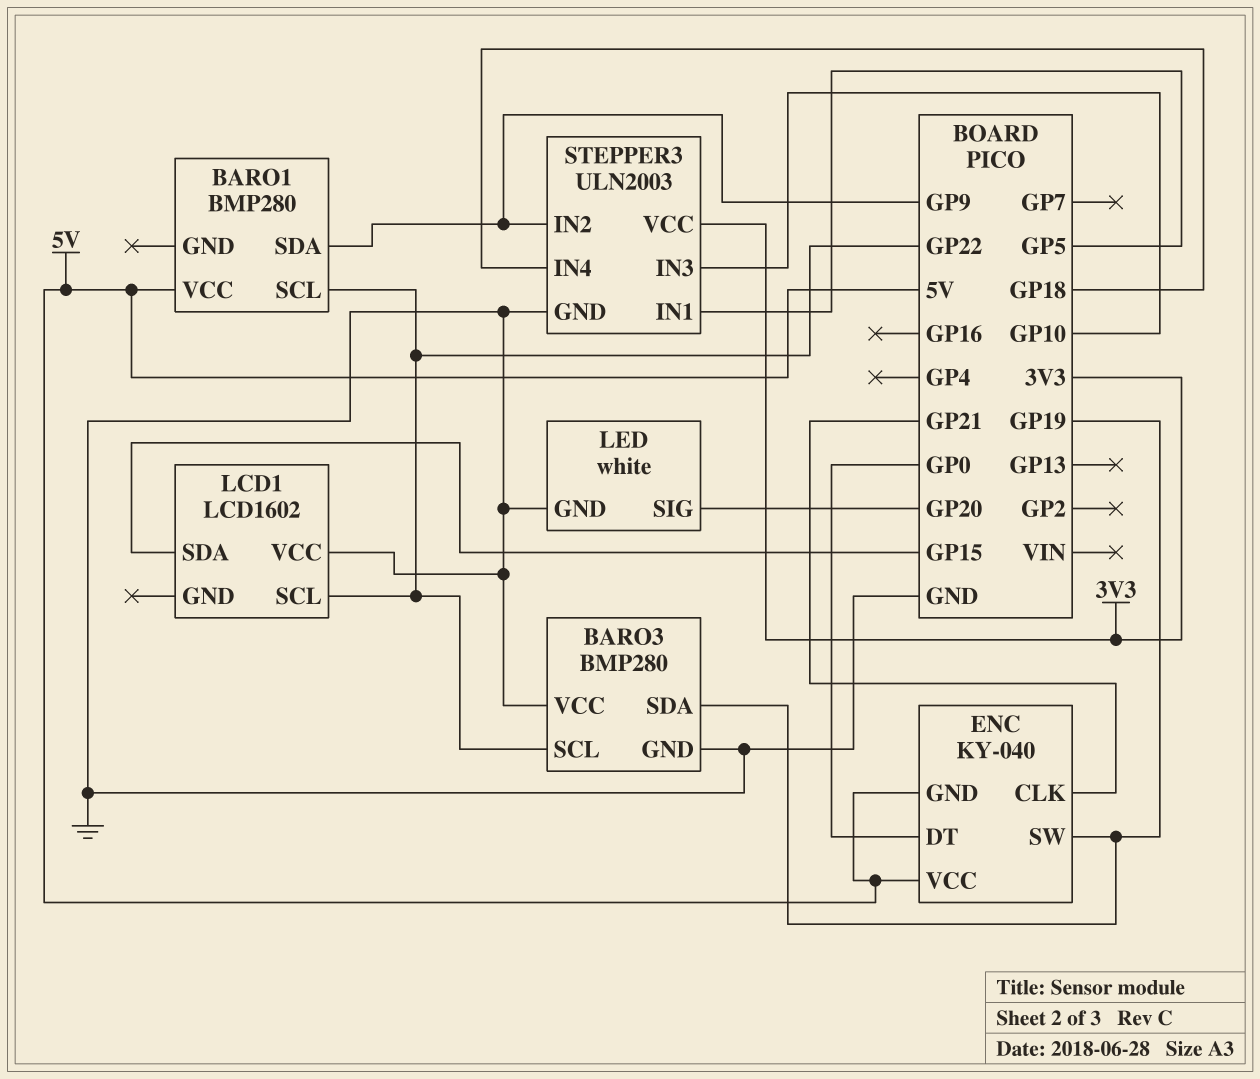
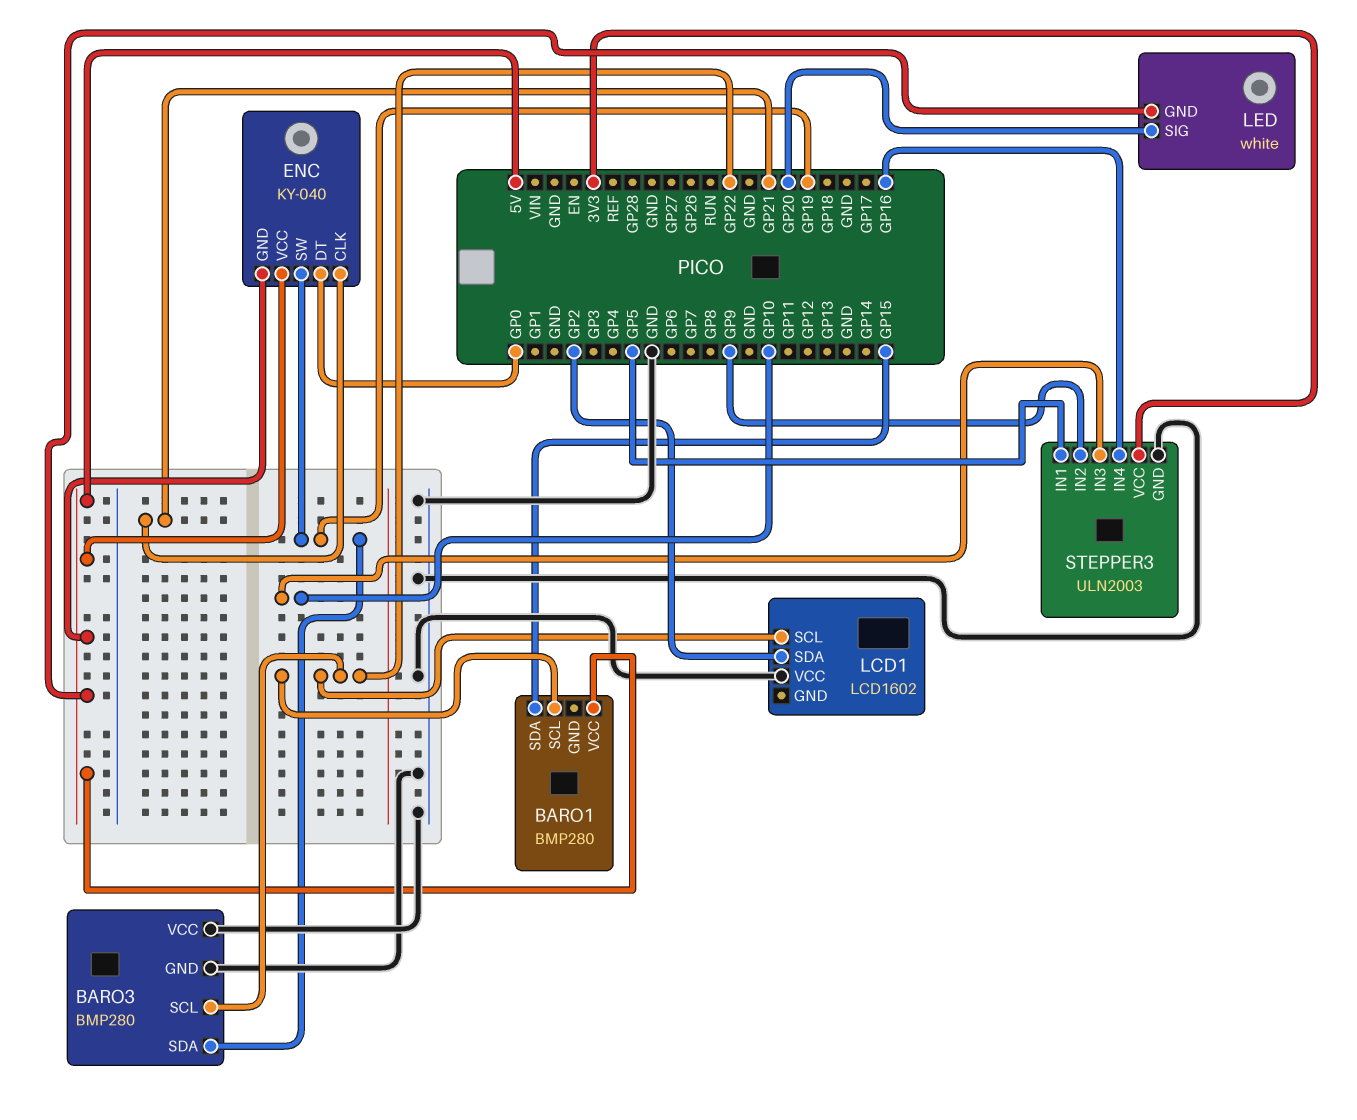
BARO1 pin SDA: GP9 -> GP15
LCD1 pin SDA: GP15 -> GP2
LED pin GND: GND -> 5V
STEPPER3 pin IN4: GP18 -> GP16

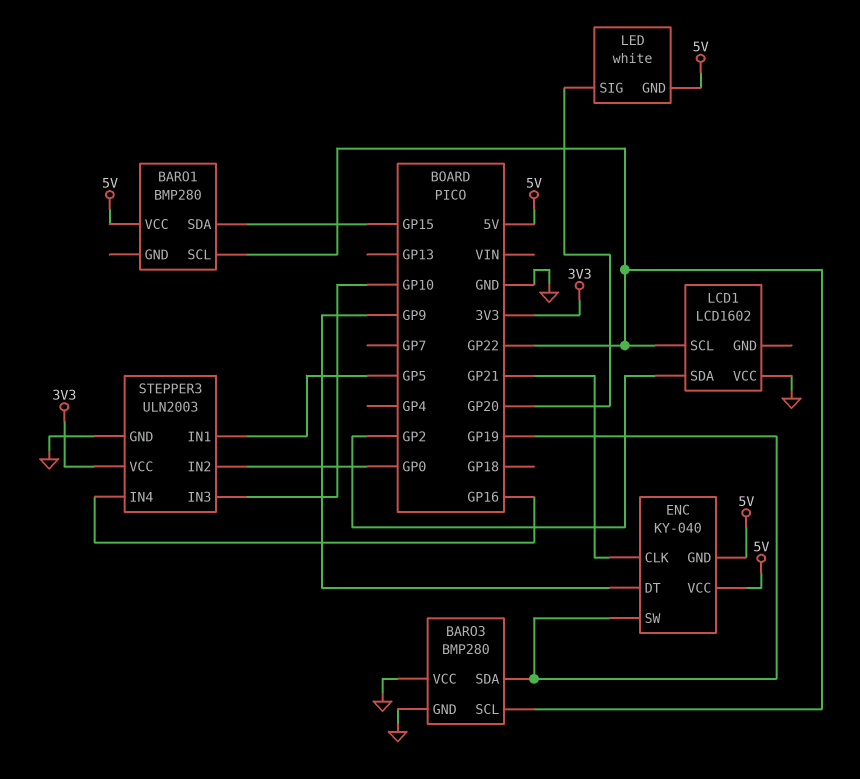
ENC pin DT: GP0 -> GP9
STEPPER3 pin IN2: GP9 -> GP0

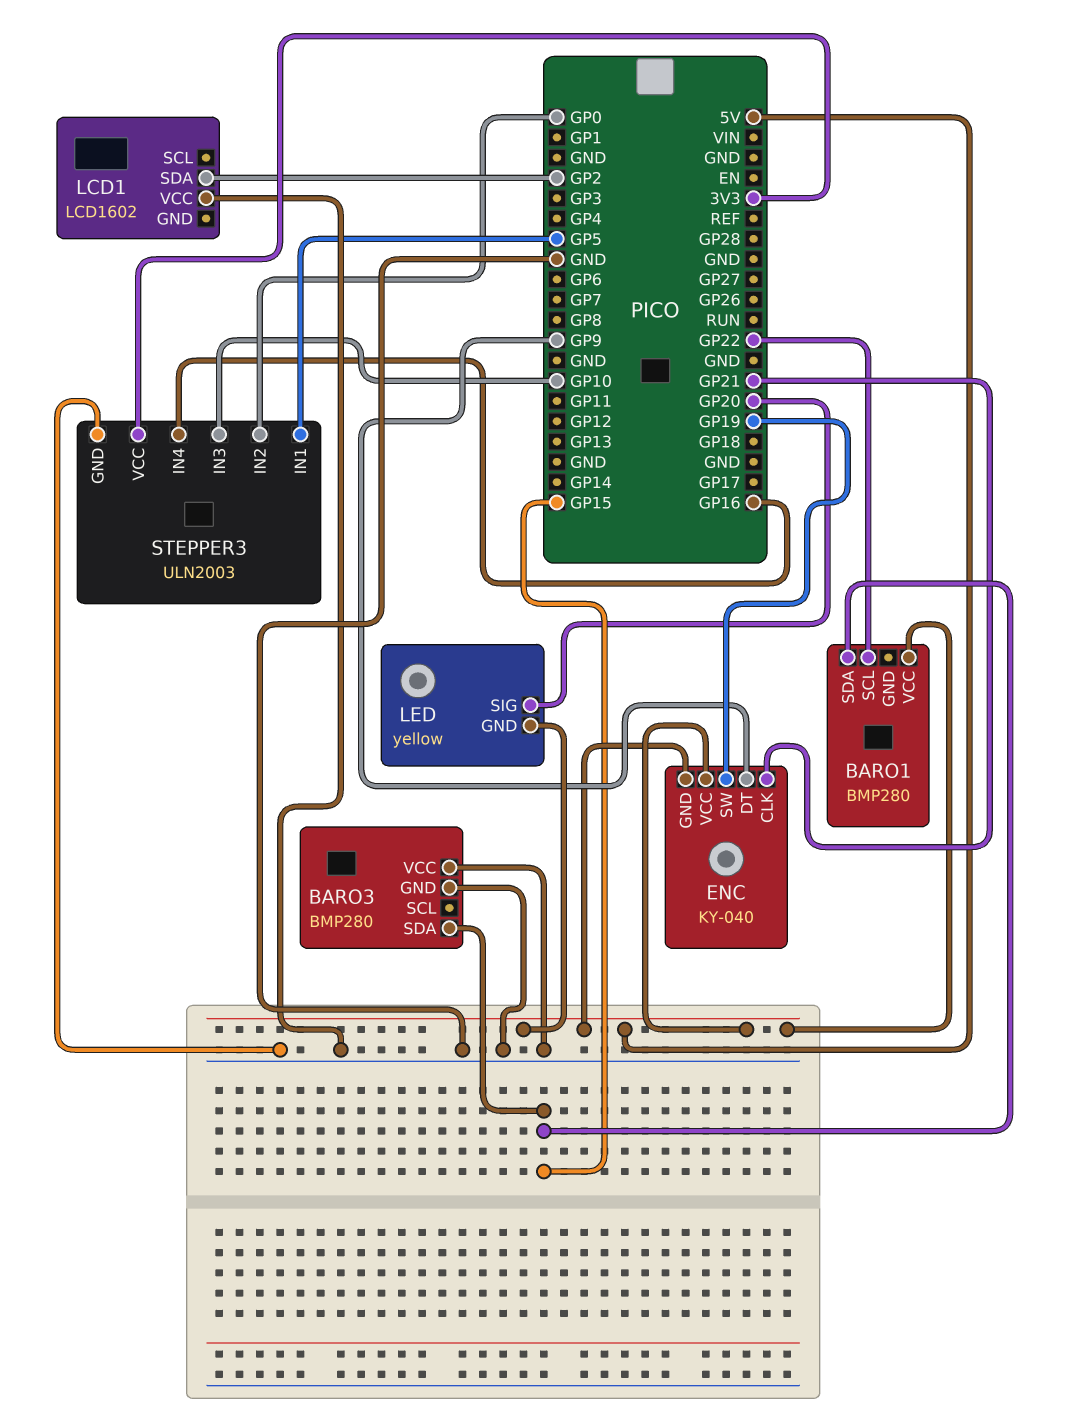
BARO3 pin SCL: GP22 -> none
BARO3 pin SDA: GP19 -> GP15
LCD1 pin SCL: GP22 -> none
LED: white -> yellow

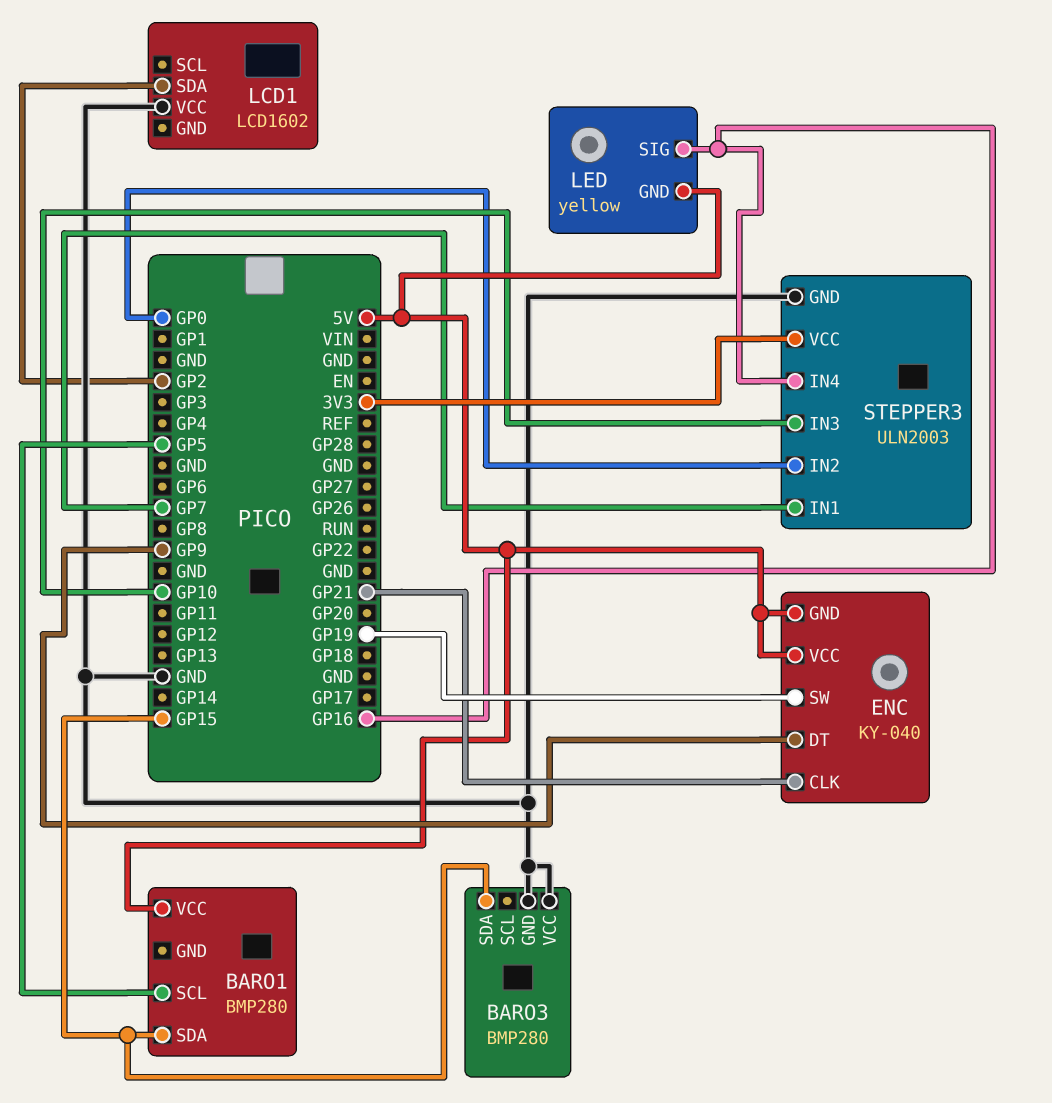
BARO1 pin SCL: GP22 -> GP5
LED pin SIG: GP20 -> GP16
STEPPER3 pin IN1: GP5 -> GP7

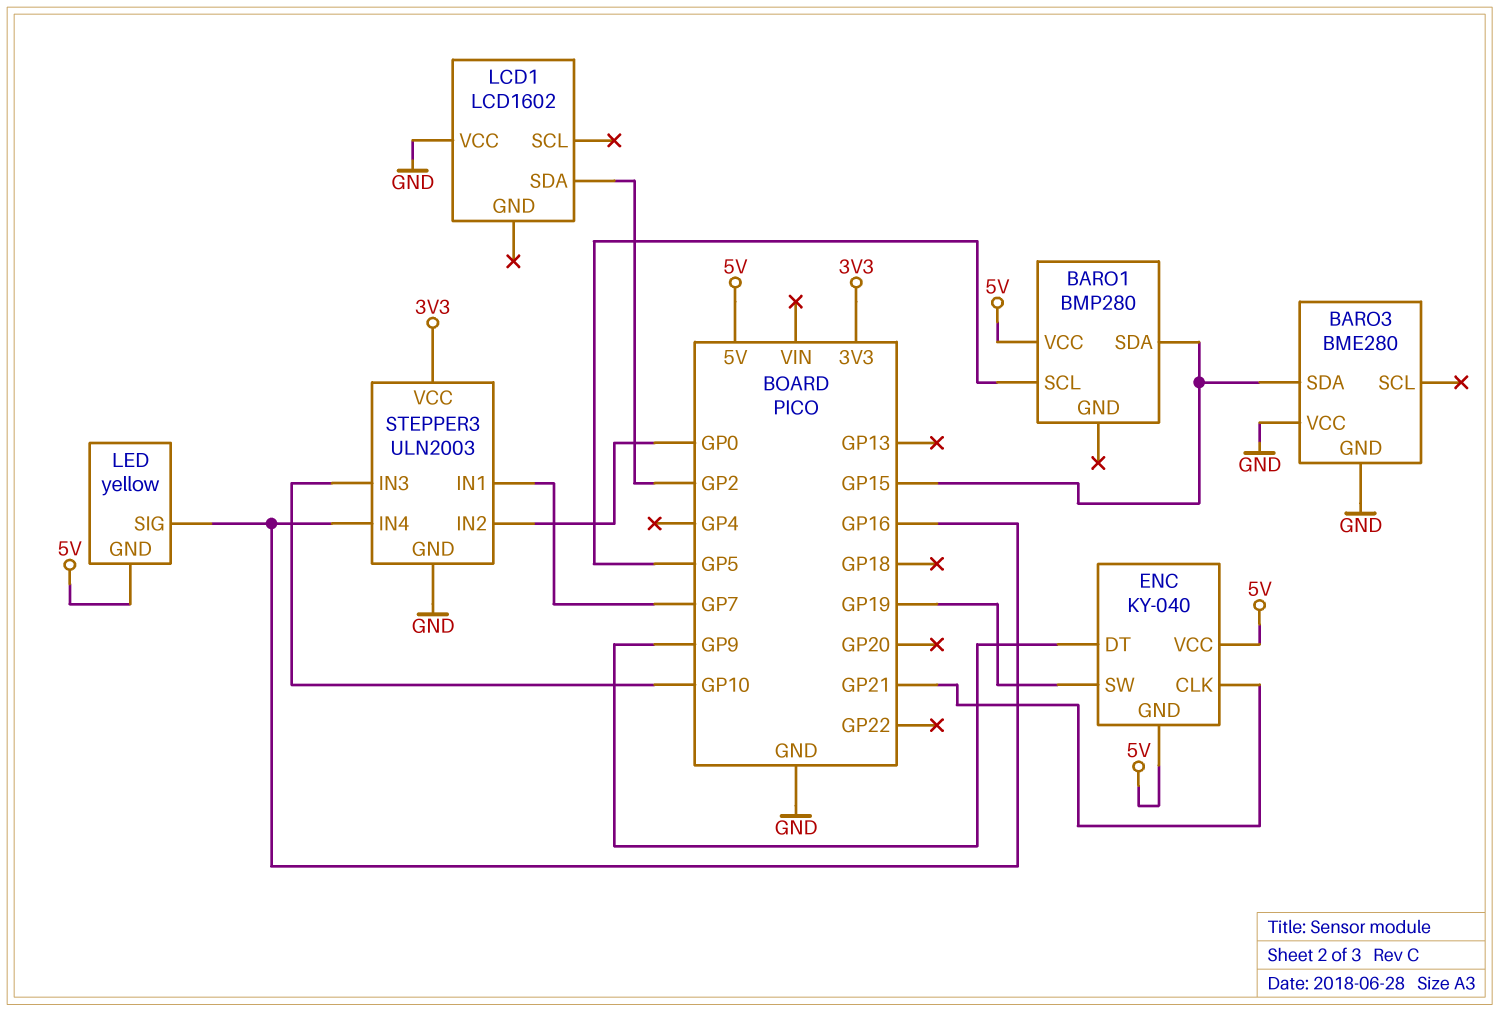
BARO3: BMP280 -> BME280

